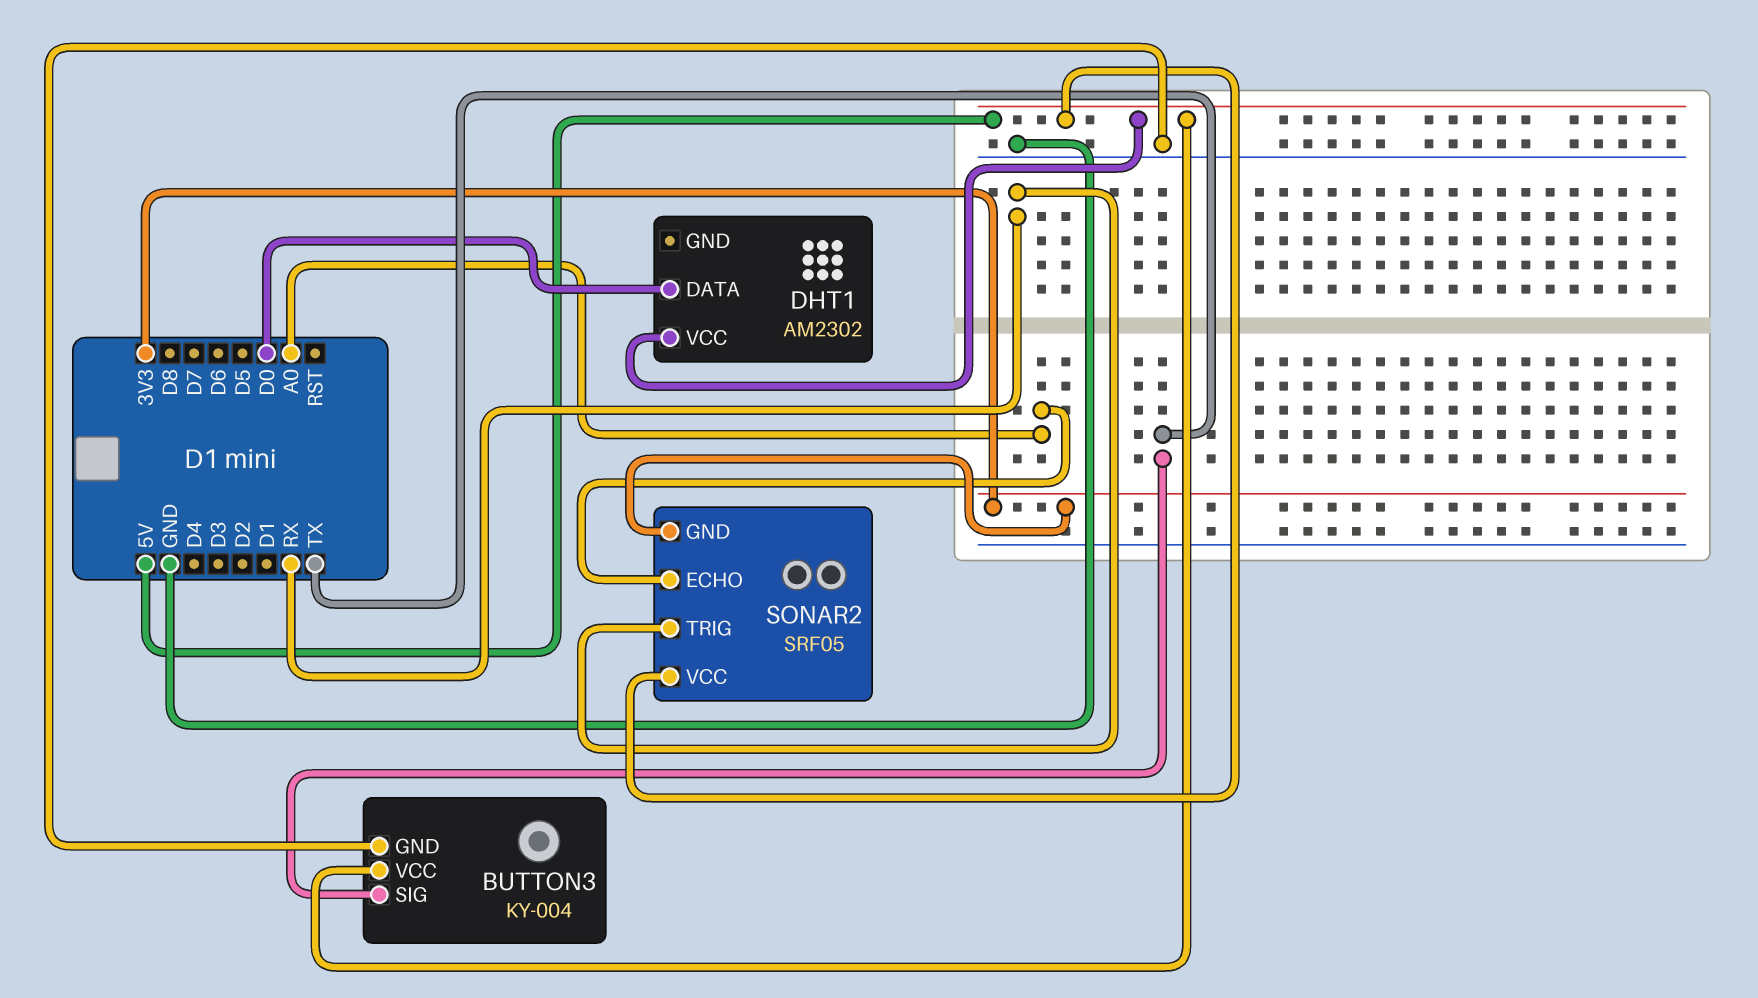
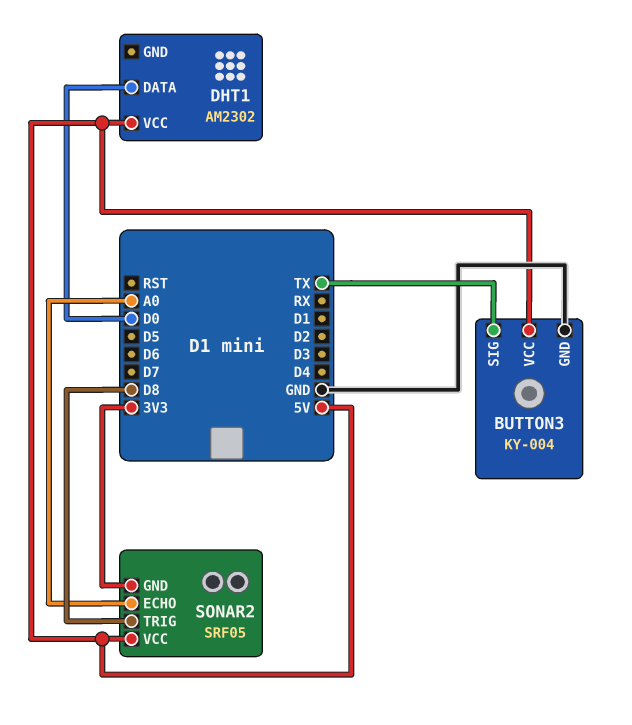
SONAR2 pin TRIG: RX -> D8

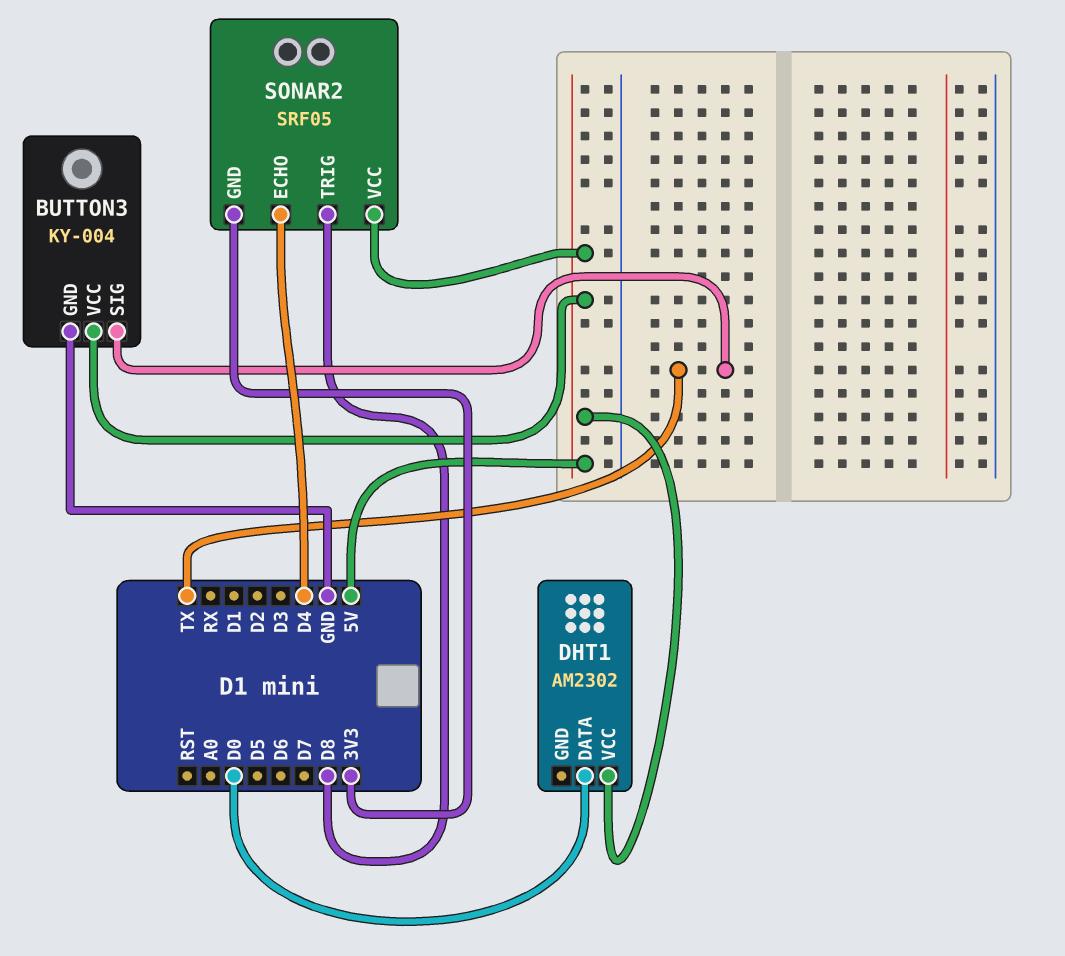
SONAR2 pin ECHO: A0 -> D4

